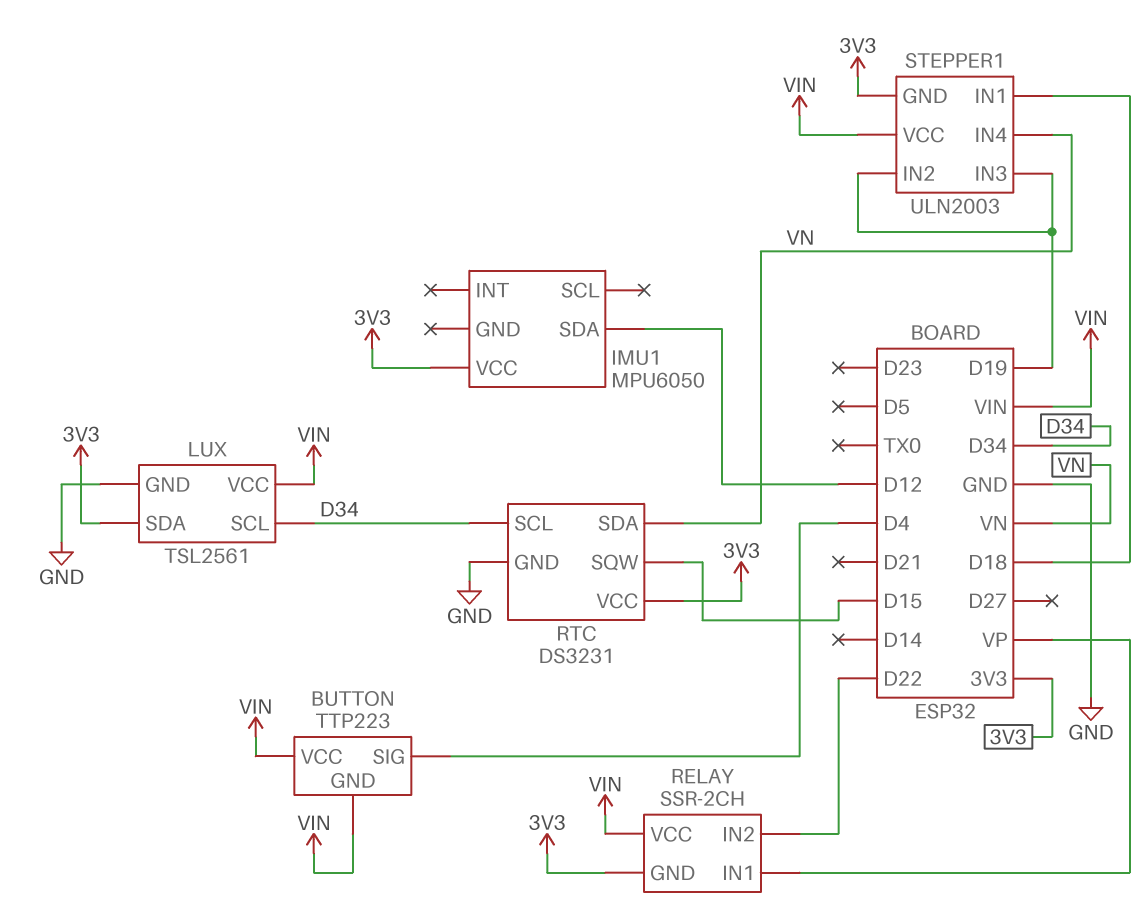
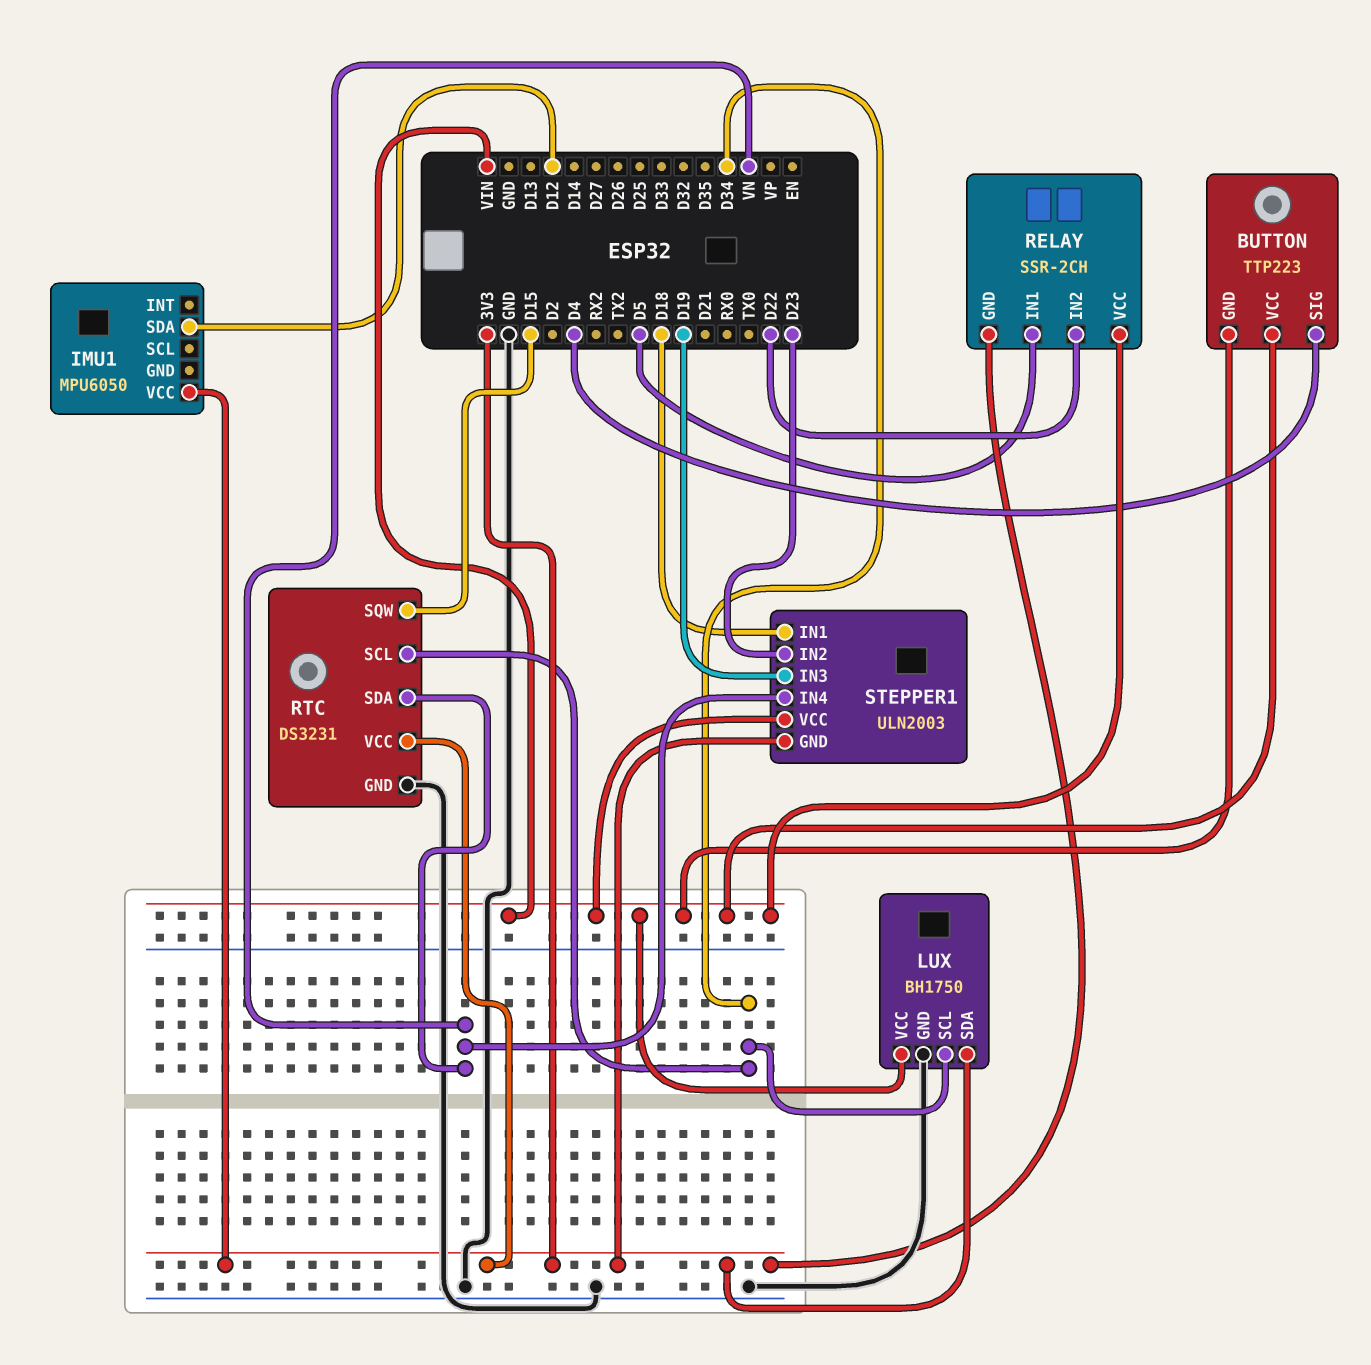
LUX: TSL2561 -> BH1750
RELAY pin IN1: VP -> D5
STEPPER1 pin IN2: D19 -> D23

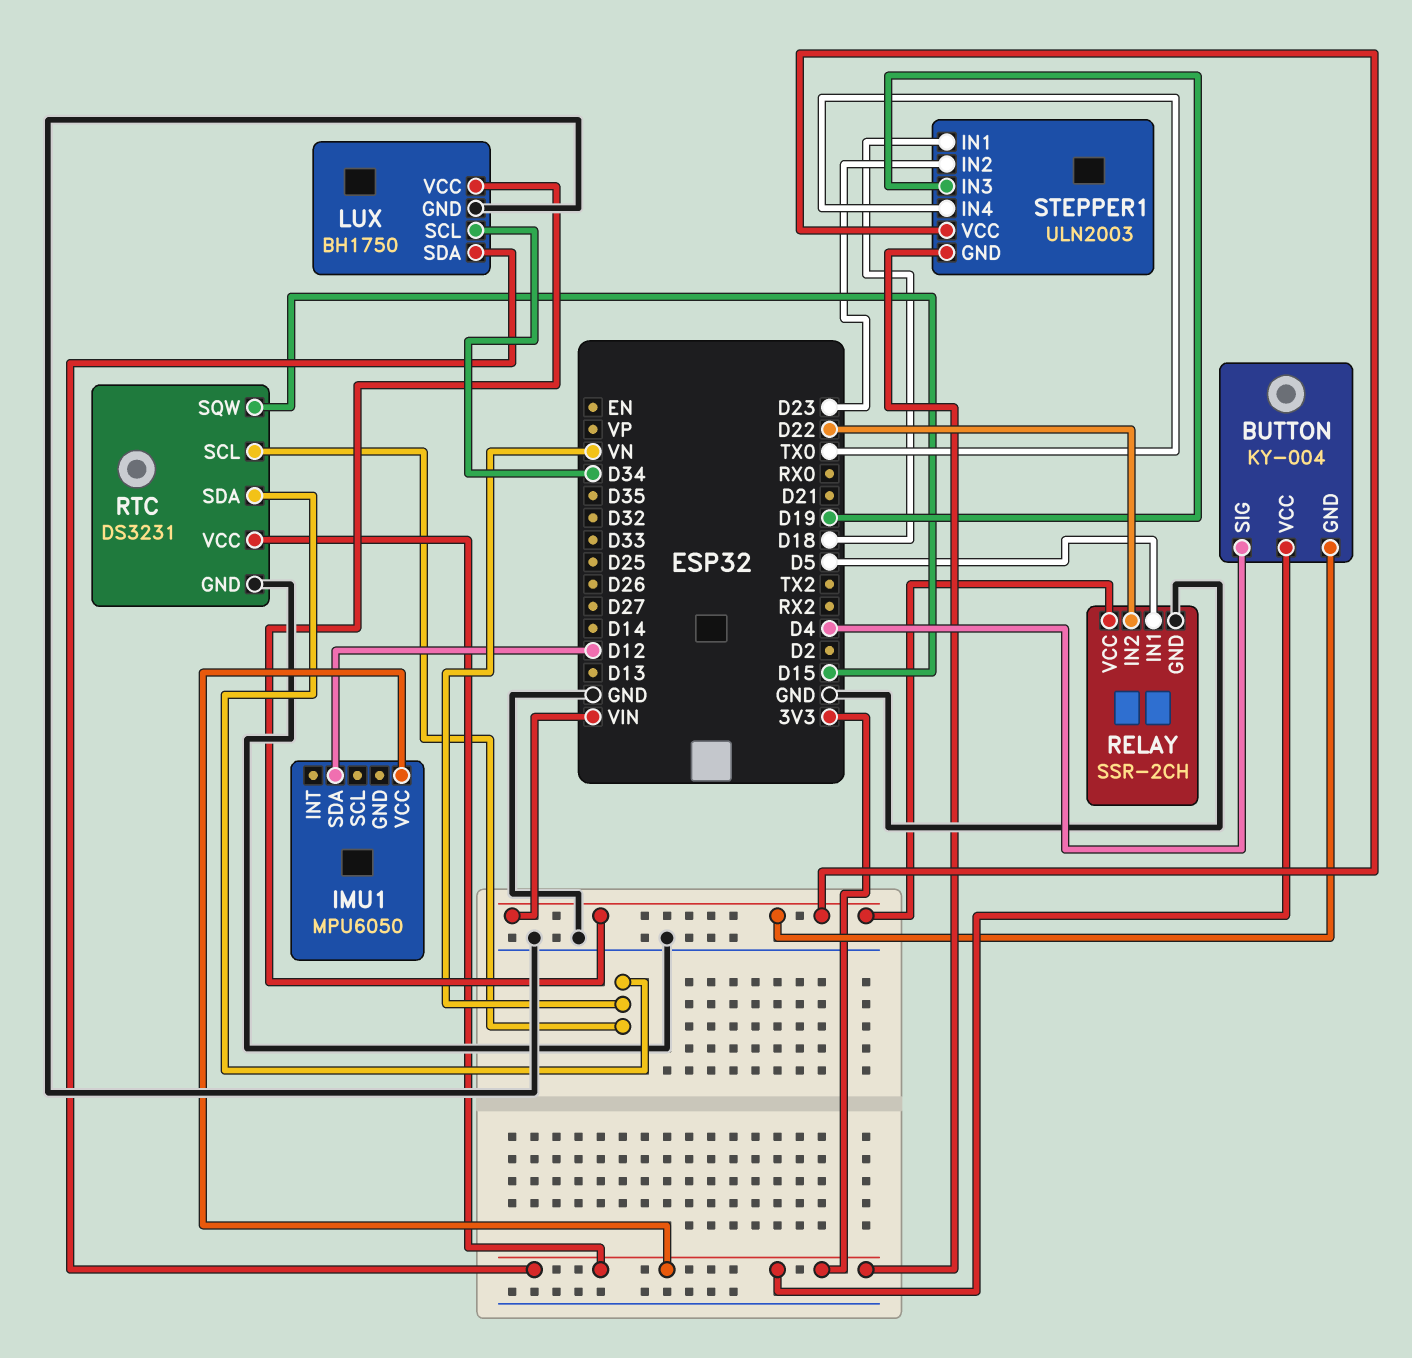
BUTTON: TTP223 -> KY-004
BUTTON pin VCC: VIN -> 3V3
RELAY pin GND: 3V3 -> GND
RTC pin SCL: D34 -> VN
STEPPER1 pin IN4: VN -> TX0

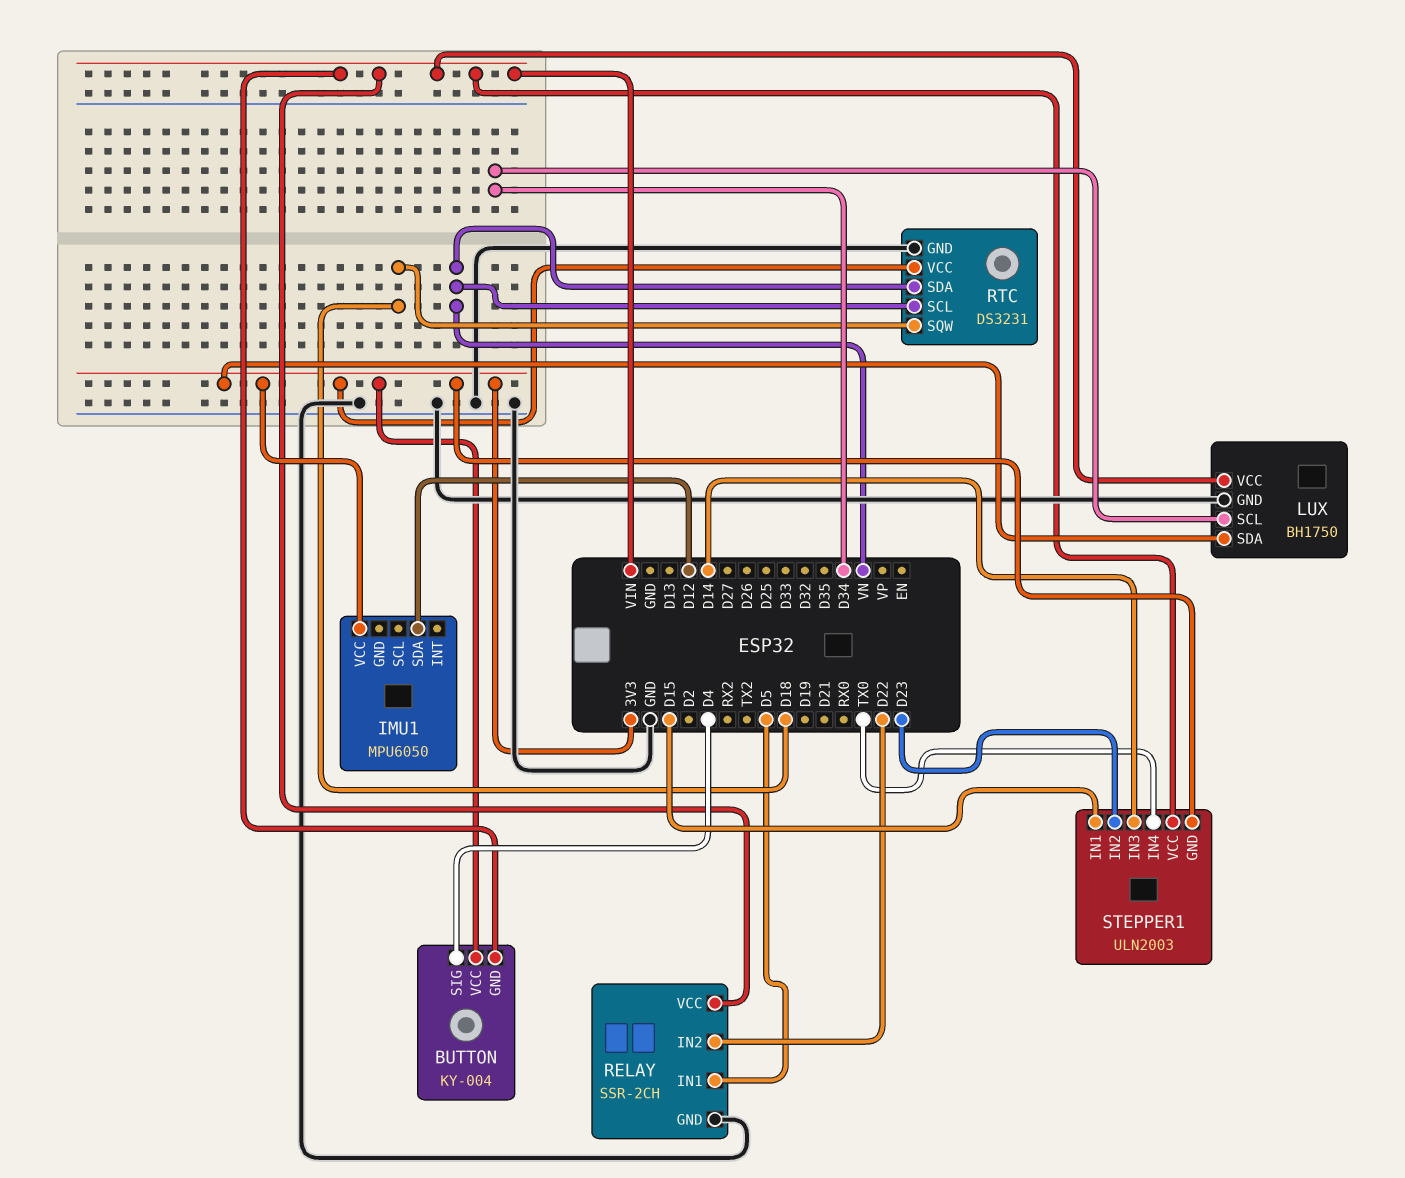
RTC pin SQW: D15 -> D18
STEPPER1 pin IN1: D18 -> D15
STEPPER1 pin IN3: D19 -> D14

